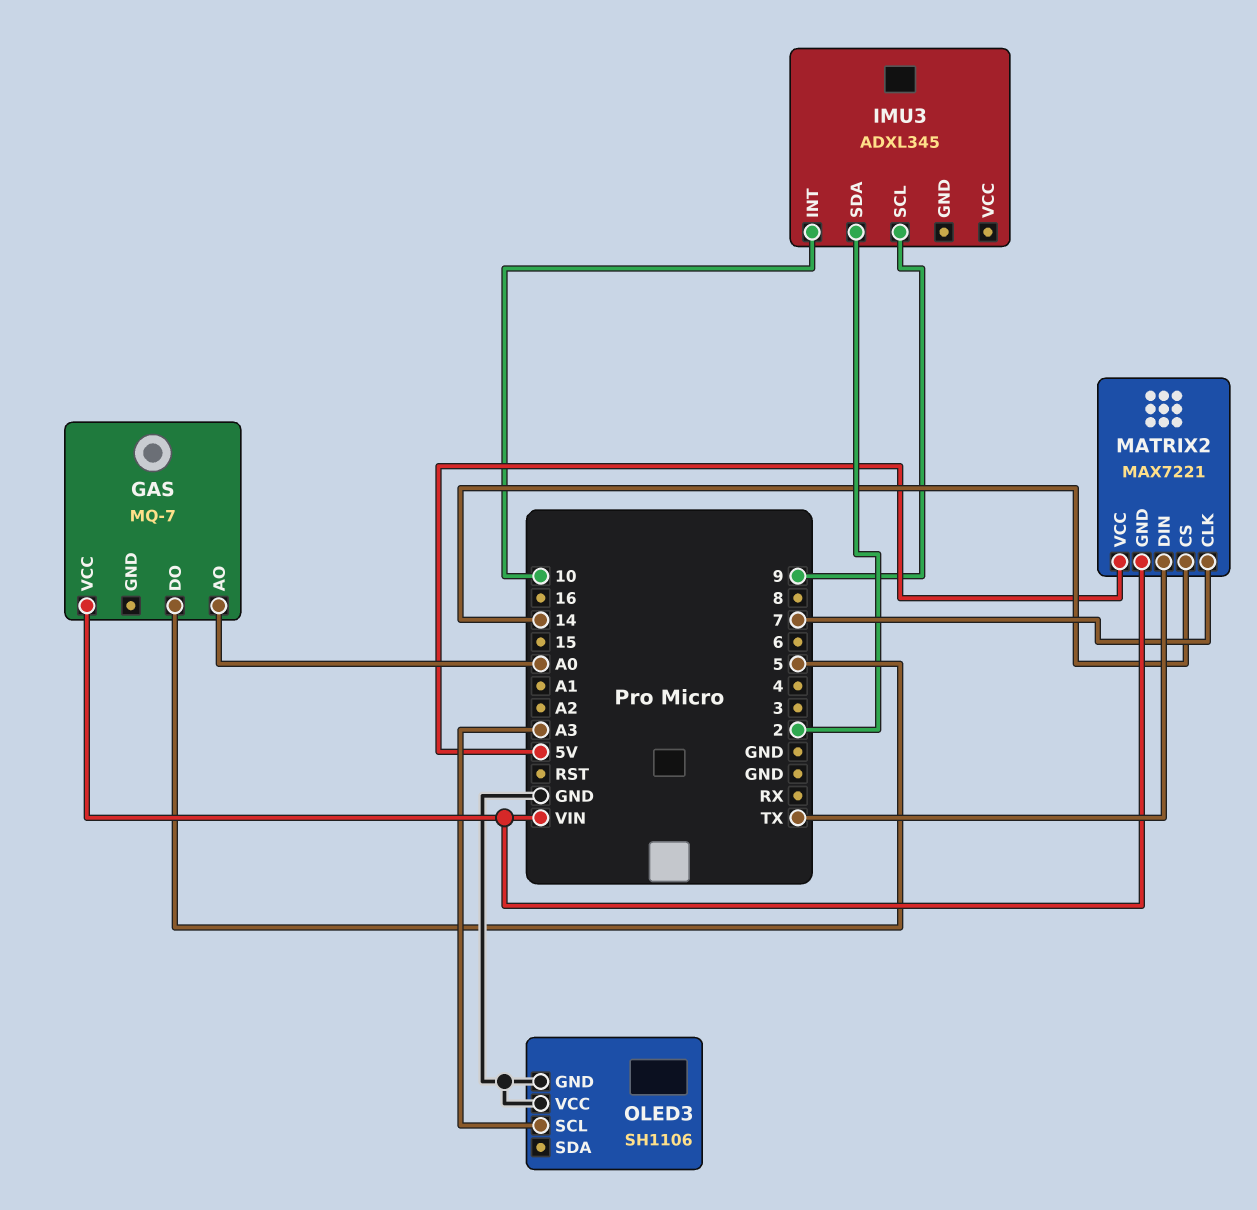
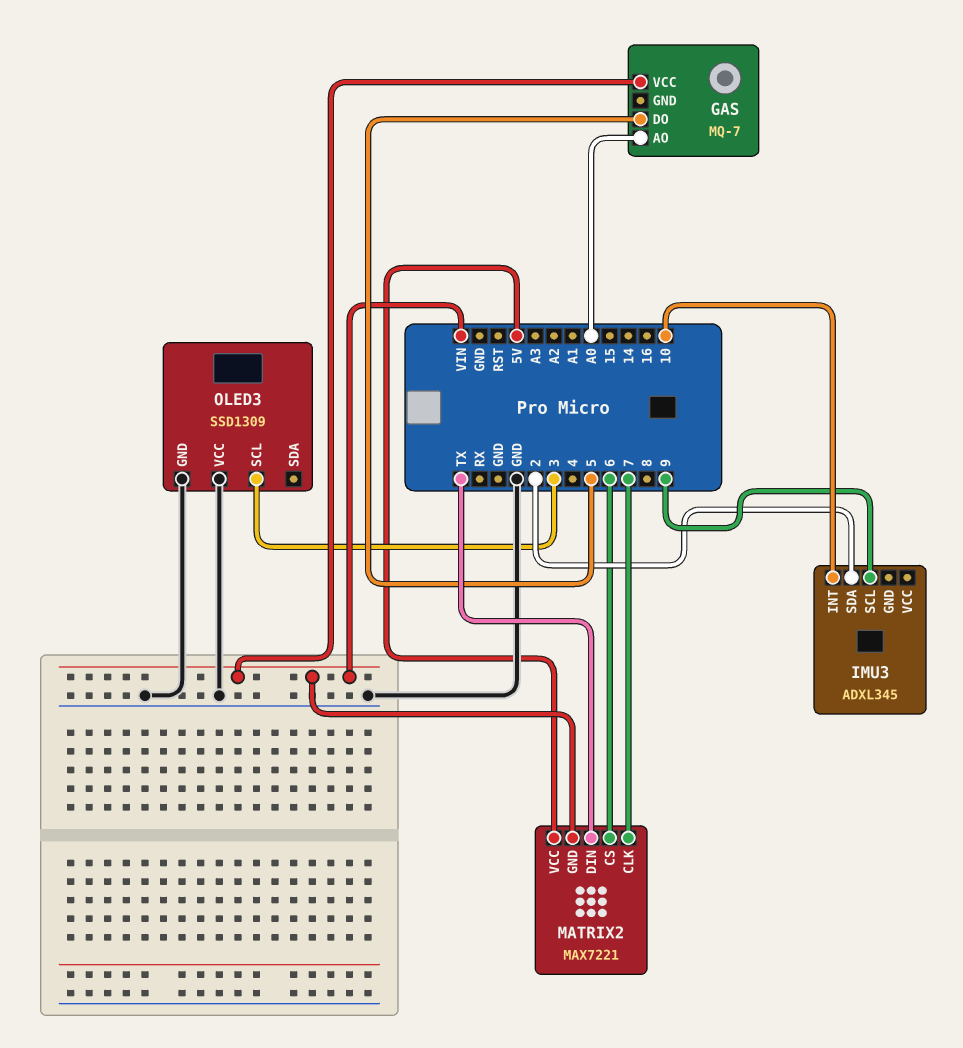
MATRIX2 pin CS: 14 -> 6
OLED3: SH1106 -> SSD1309
OLED3 pin SCL: A3 -> 3

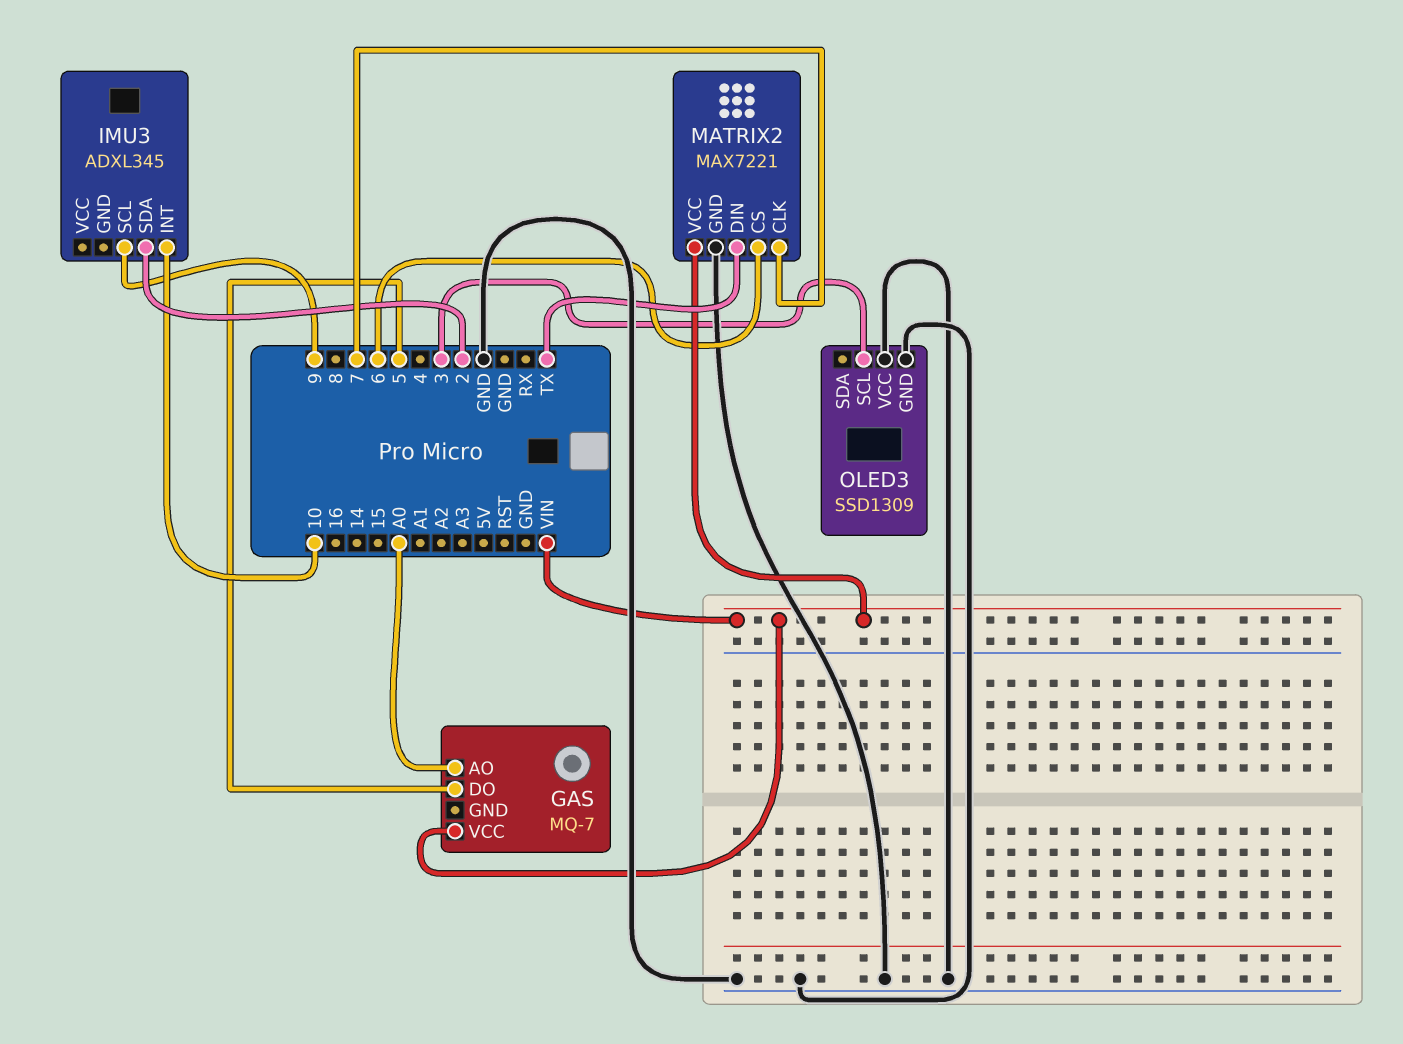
MATRIX2 pin GND: VIN -> GND
MATRIX2 pin VCC: 5V -> VIN

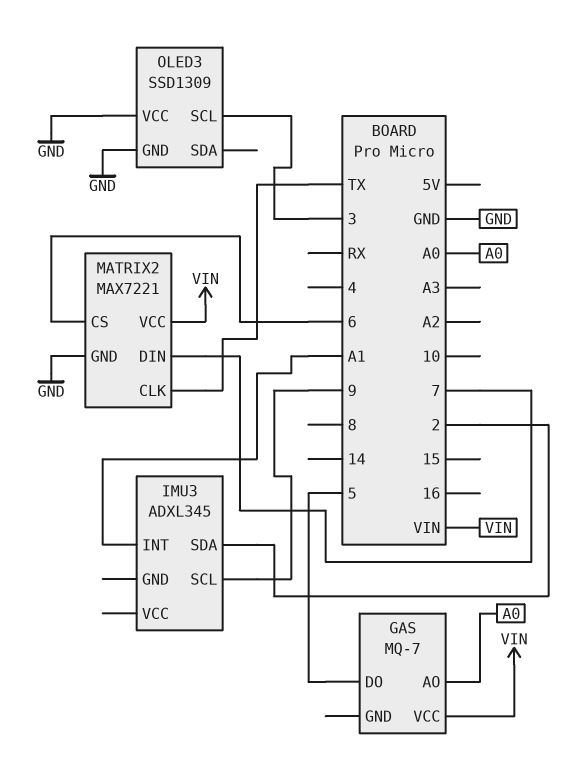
IMU3 pin INT: 10 -> A1
MATRIX2 pin CLK: 7 -> TX
MATRIX2 pin DIN: TX -> 7

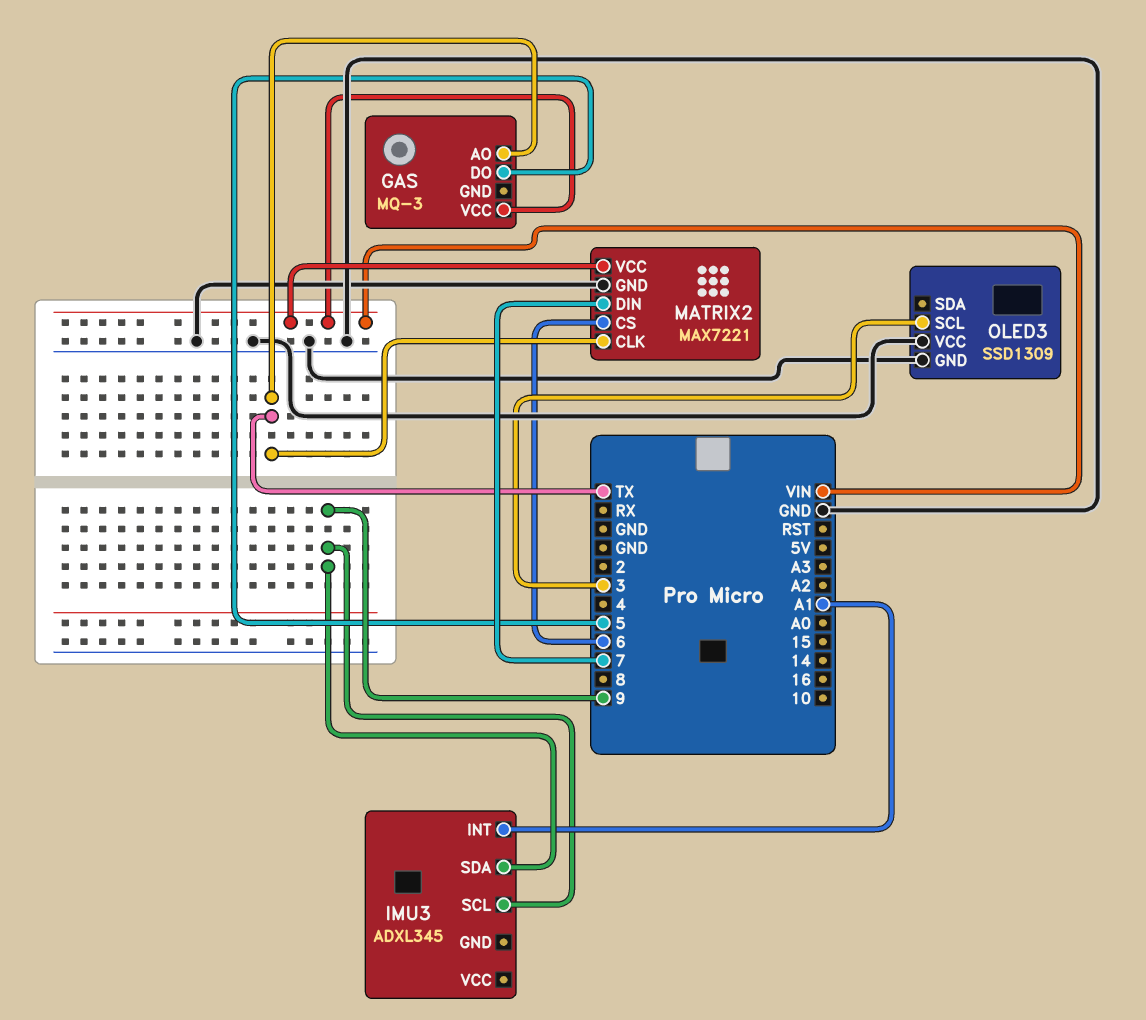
GAS: MQ-7 -> MQ-3
GAS pin AO: A0 -> TX
IMU3 pin SDA: 2 -> 9

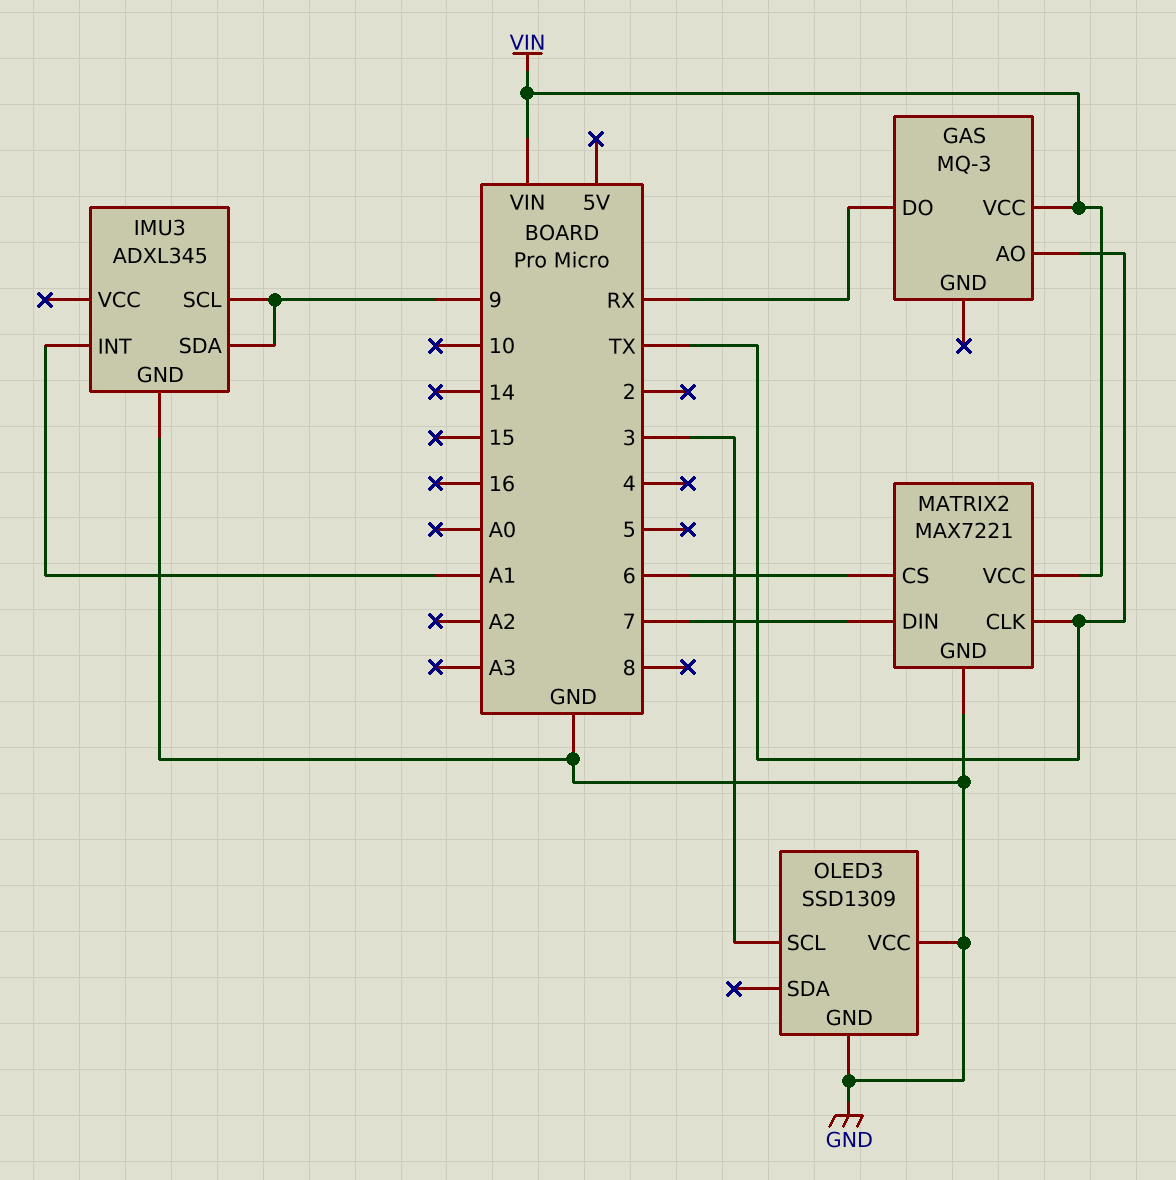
GAS pin DO: 5 -> RX
IMU3 pin GND: none -> GND

